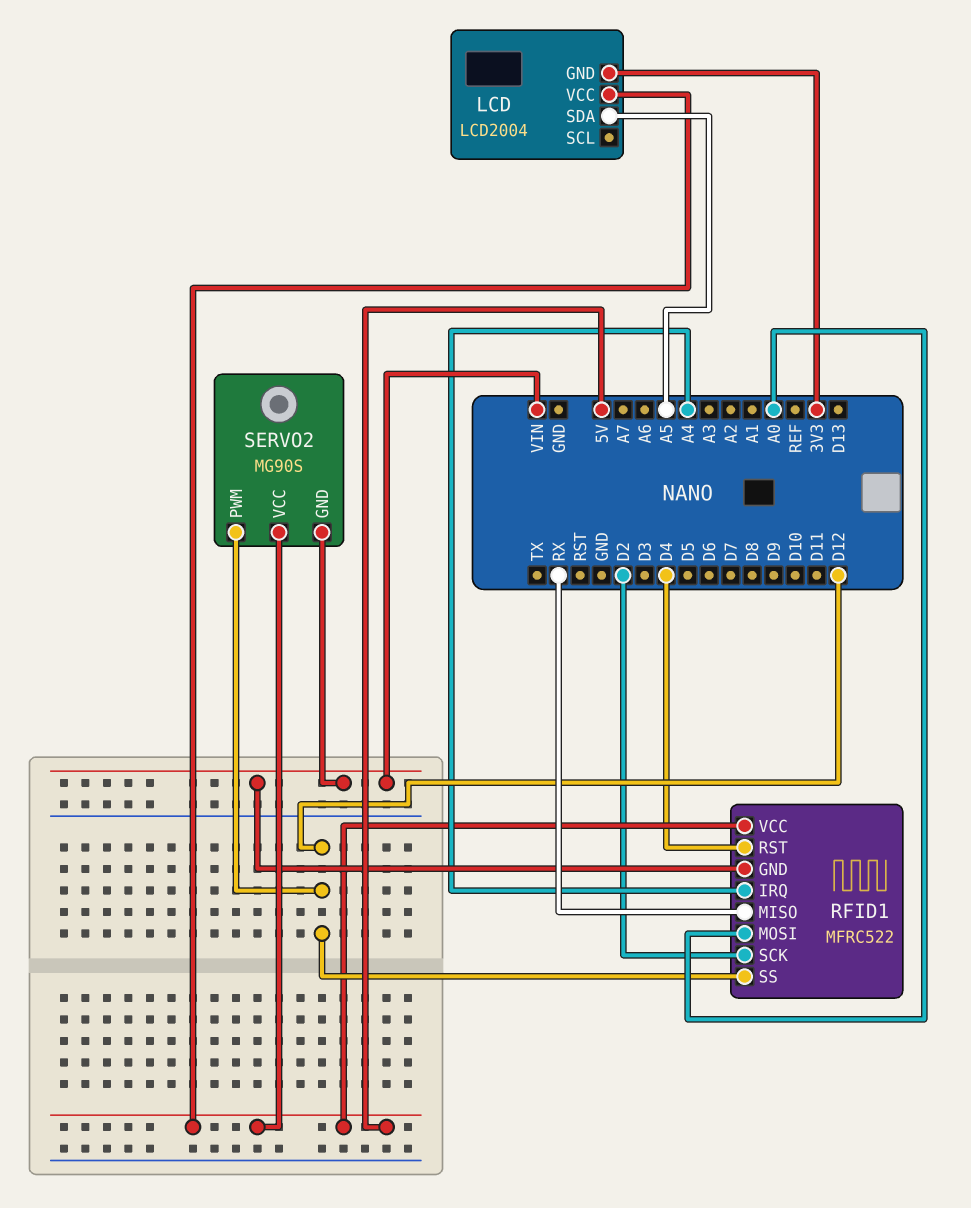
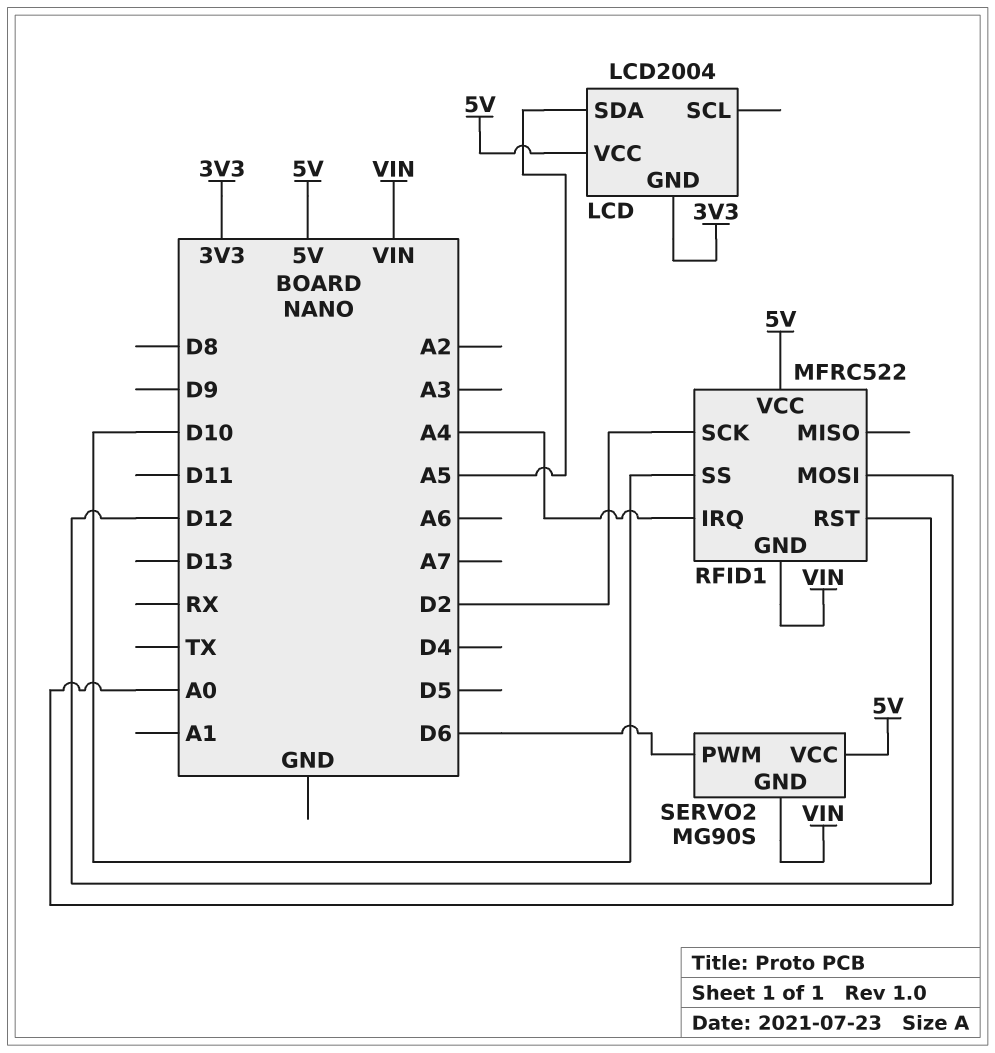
RFID1 pin MISO: RX -> none
RFID1 pin RST: D4 -> D12
RFID1 pin SS: D12 -> D10
SERVO2 pin PWM: D12 -> D6

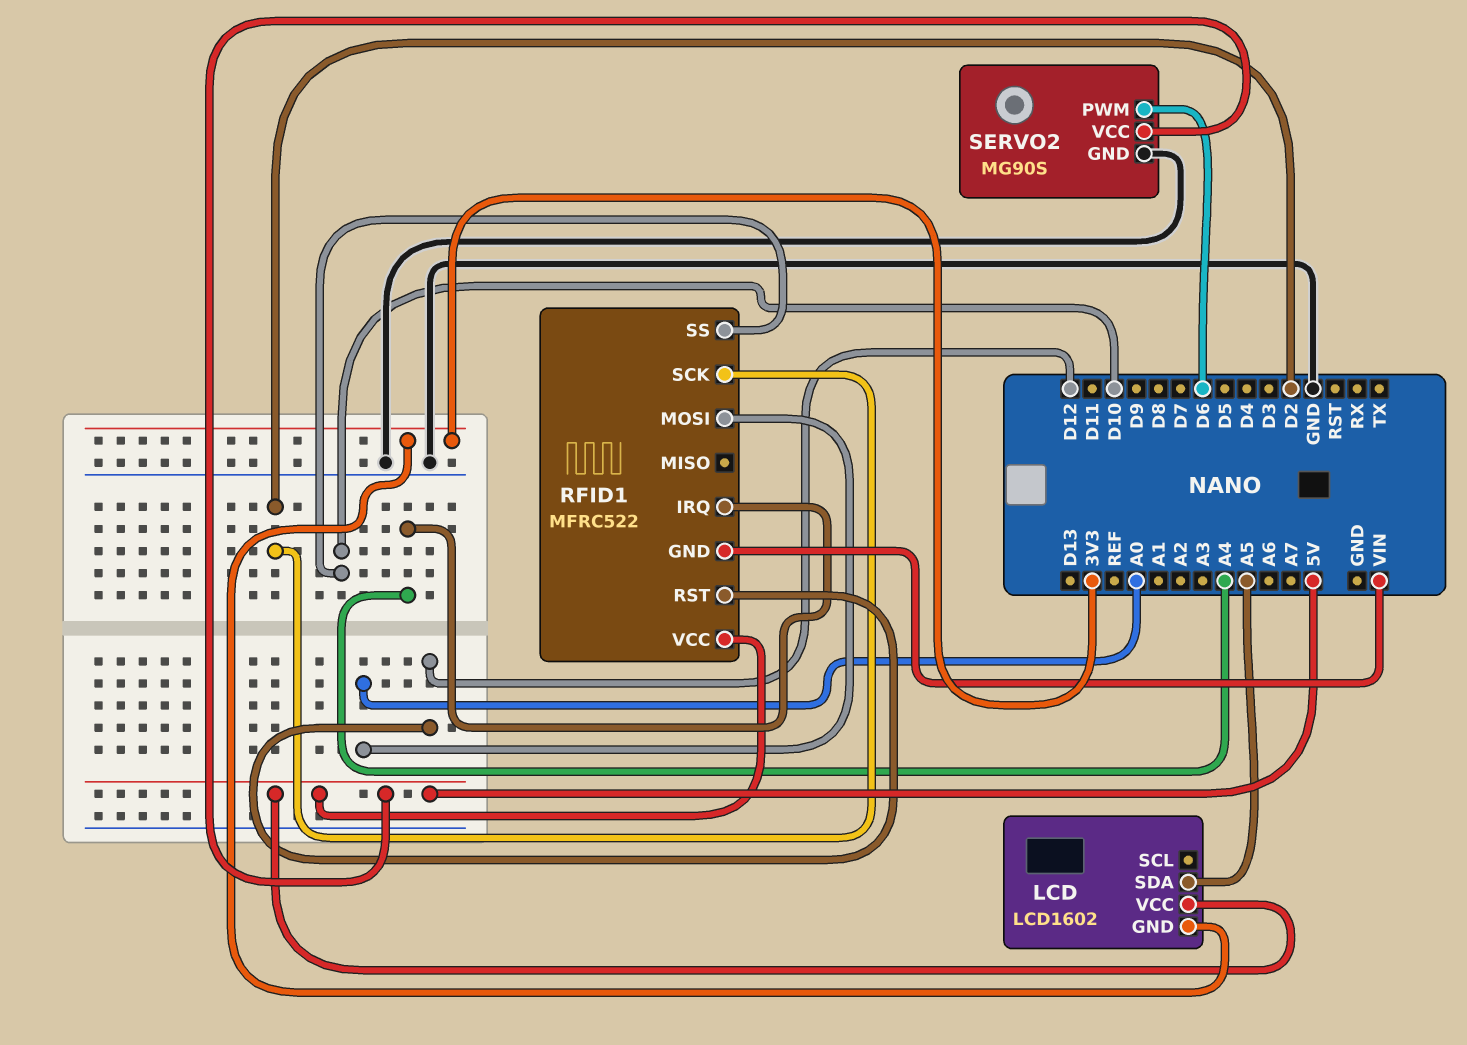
LCD: LCD2004 -> LCD1602
SERVO2 pin GND: VIN -> GND

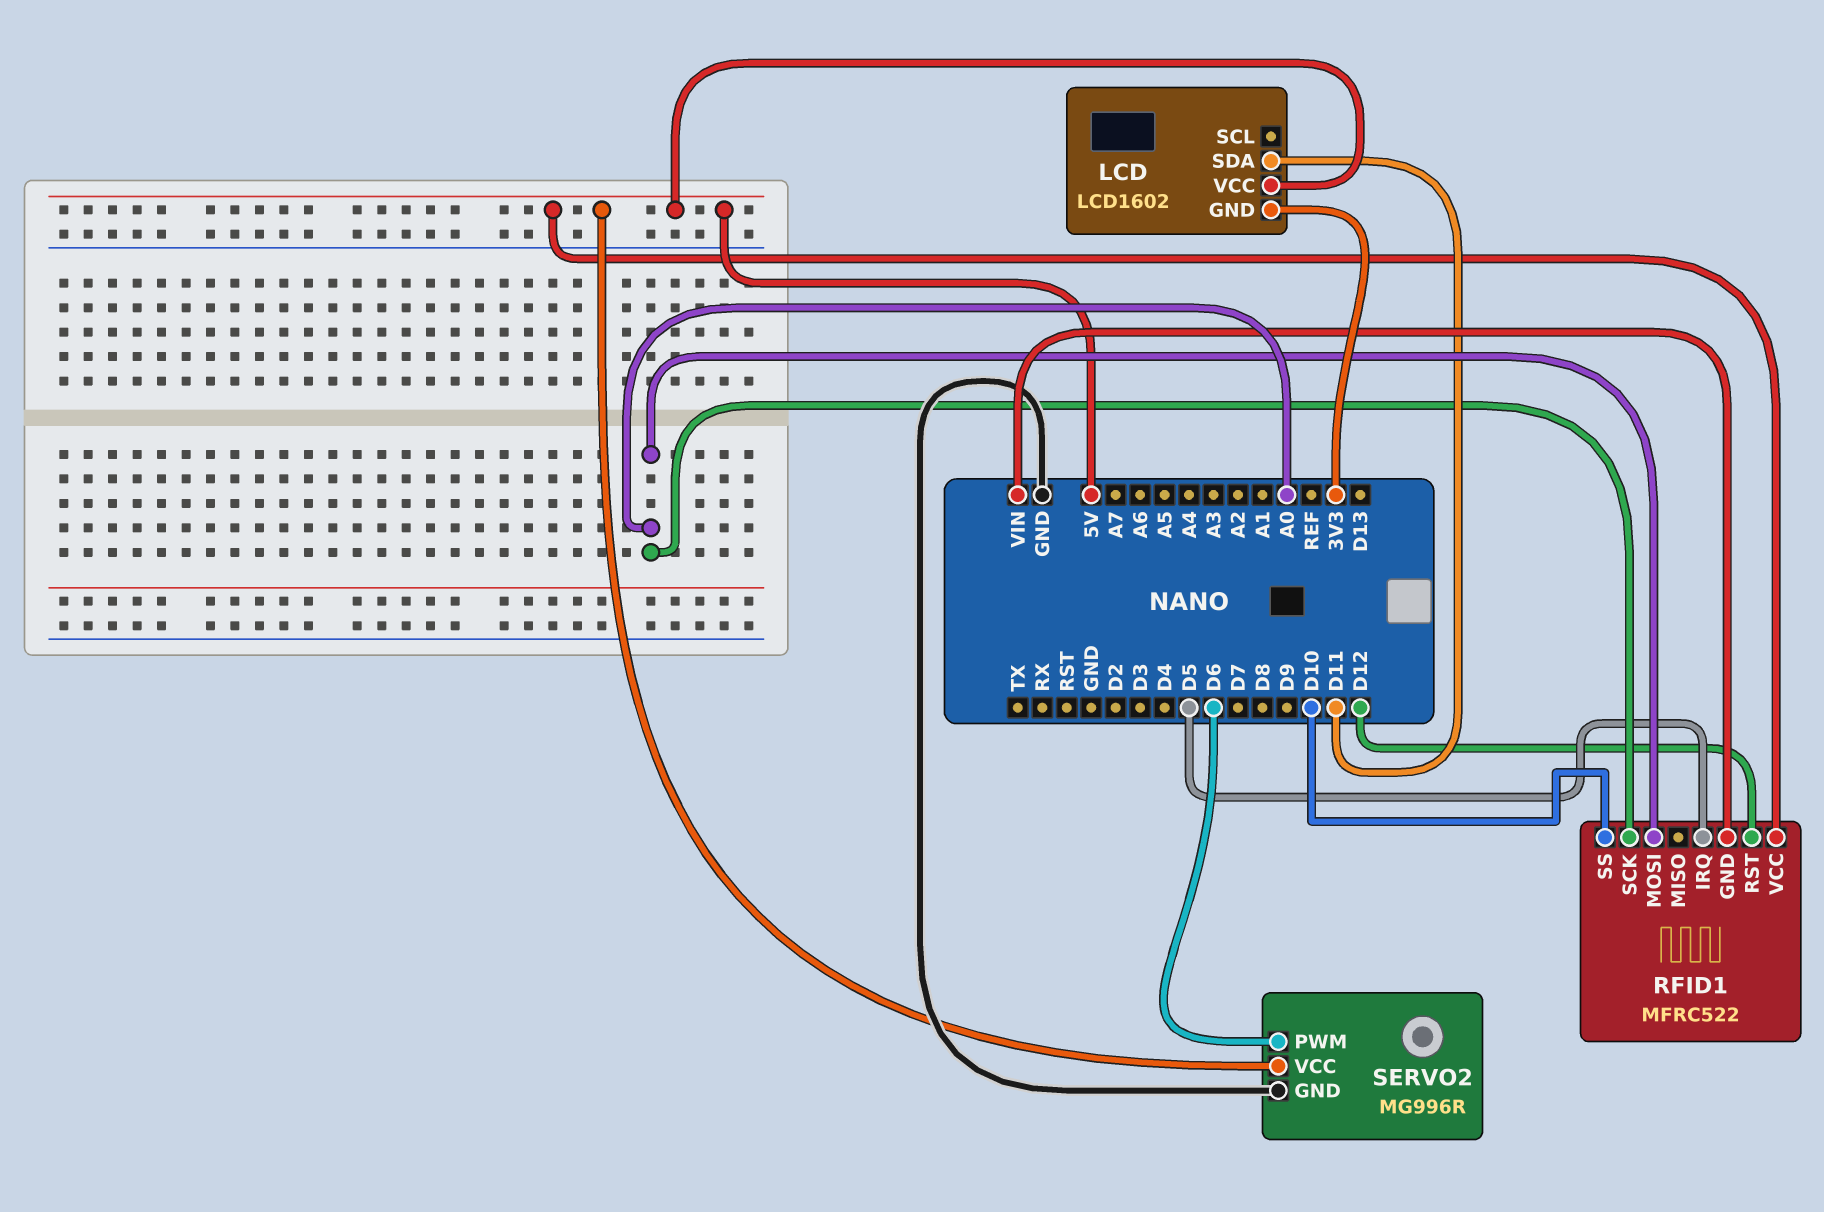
LCD pin SDA: A5 -> D11
RFID1 pin IRQ: A4 -> D5
RFID1 pin SCK: D2 -> A0
SERVO2: MG90S -> MG996R

